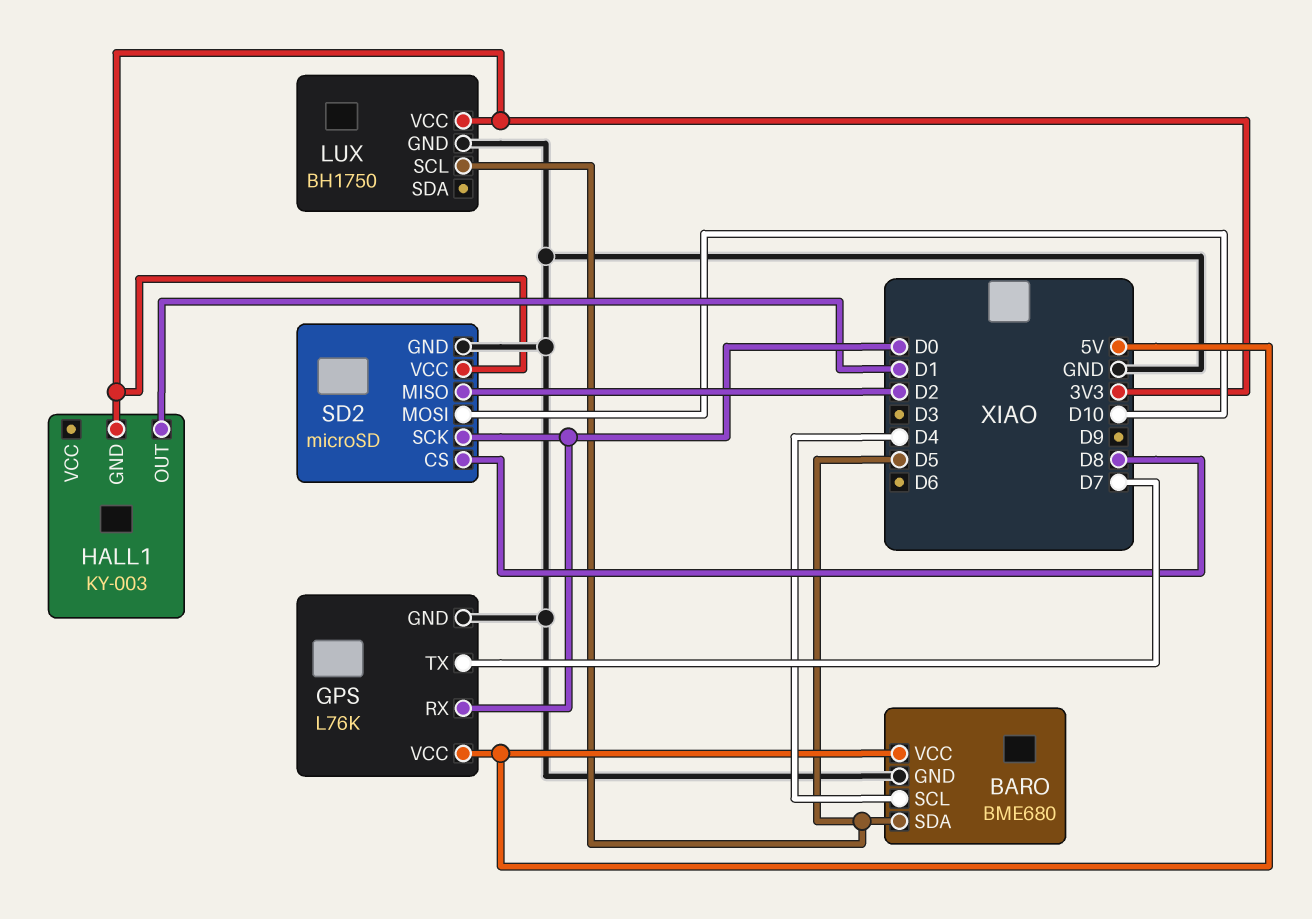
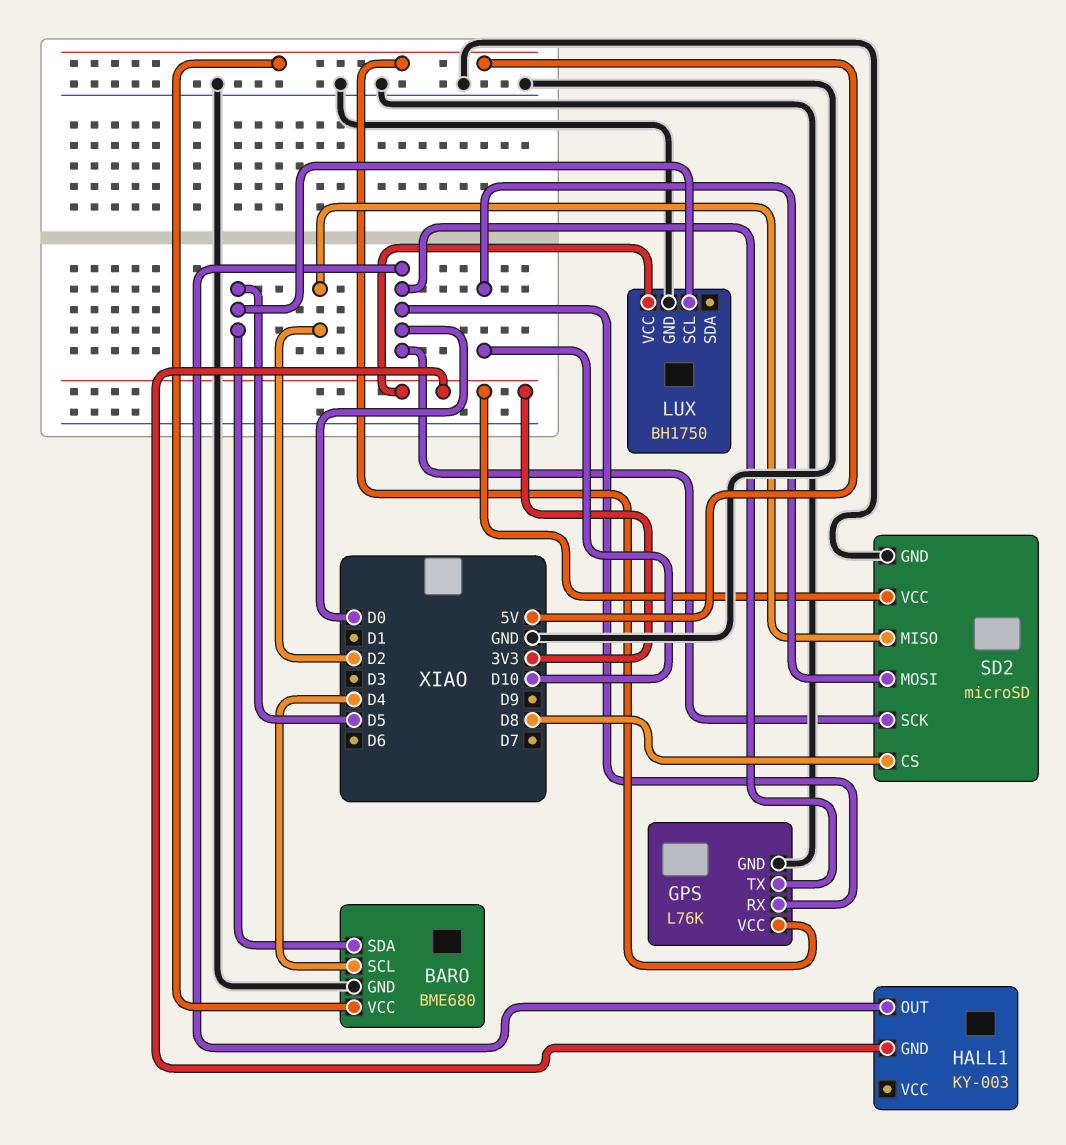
GPS pin TX: D7 -> D0
HALL1 pin OUT: D1 -> D0

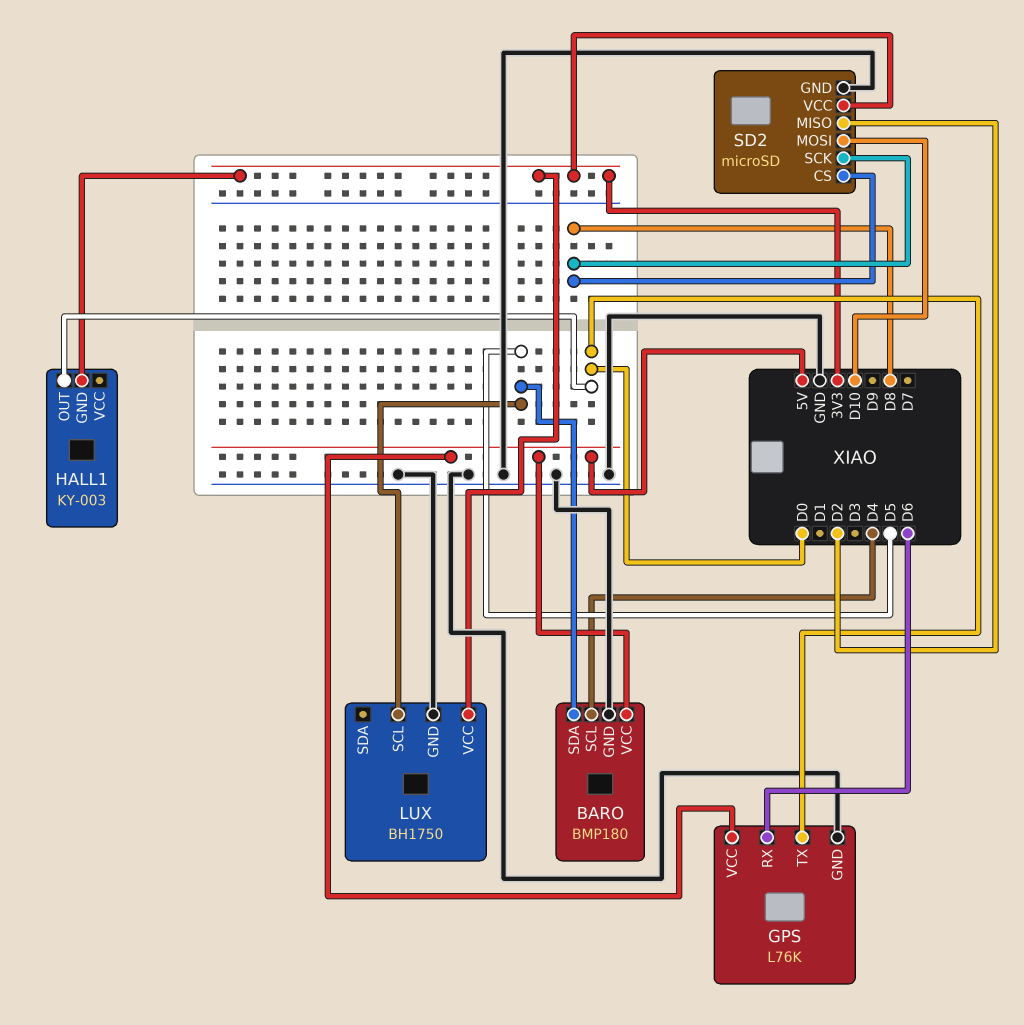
BARO: BME680 -> BMP180
GPS pin RX: D0 -> D6
SD2 pin SCK: D0 -> D8

